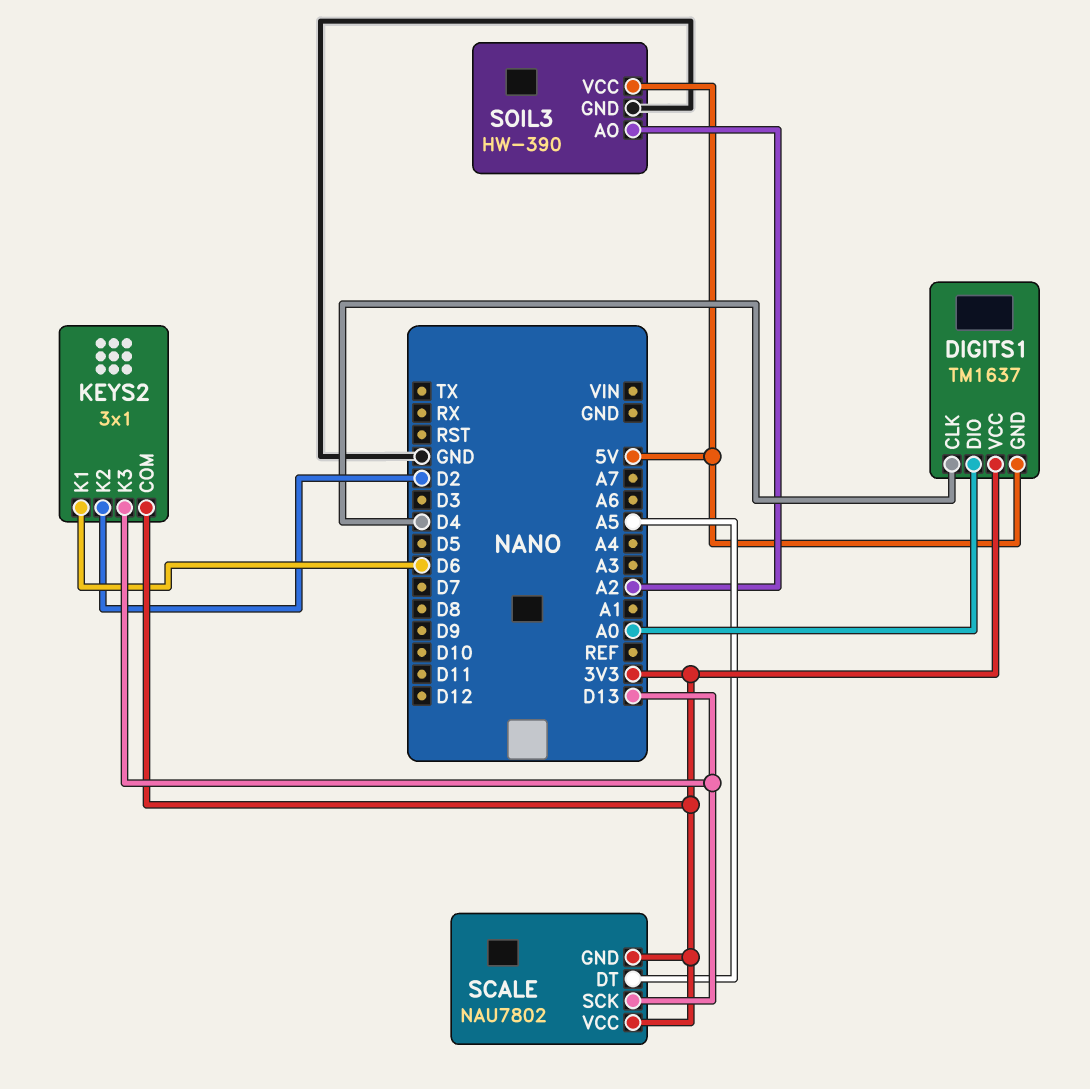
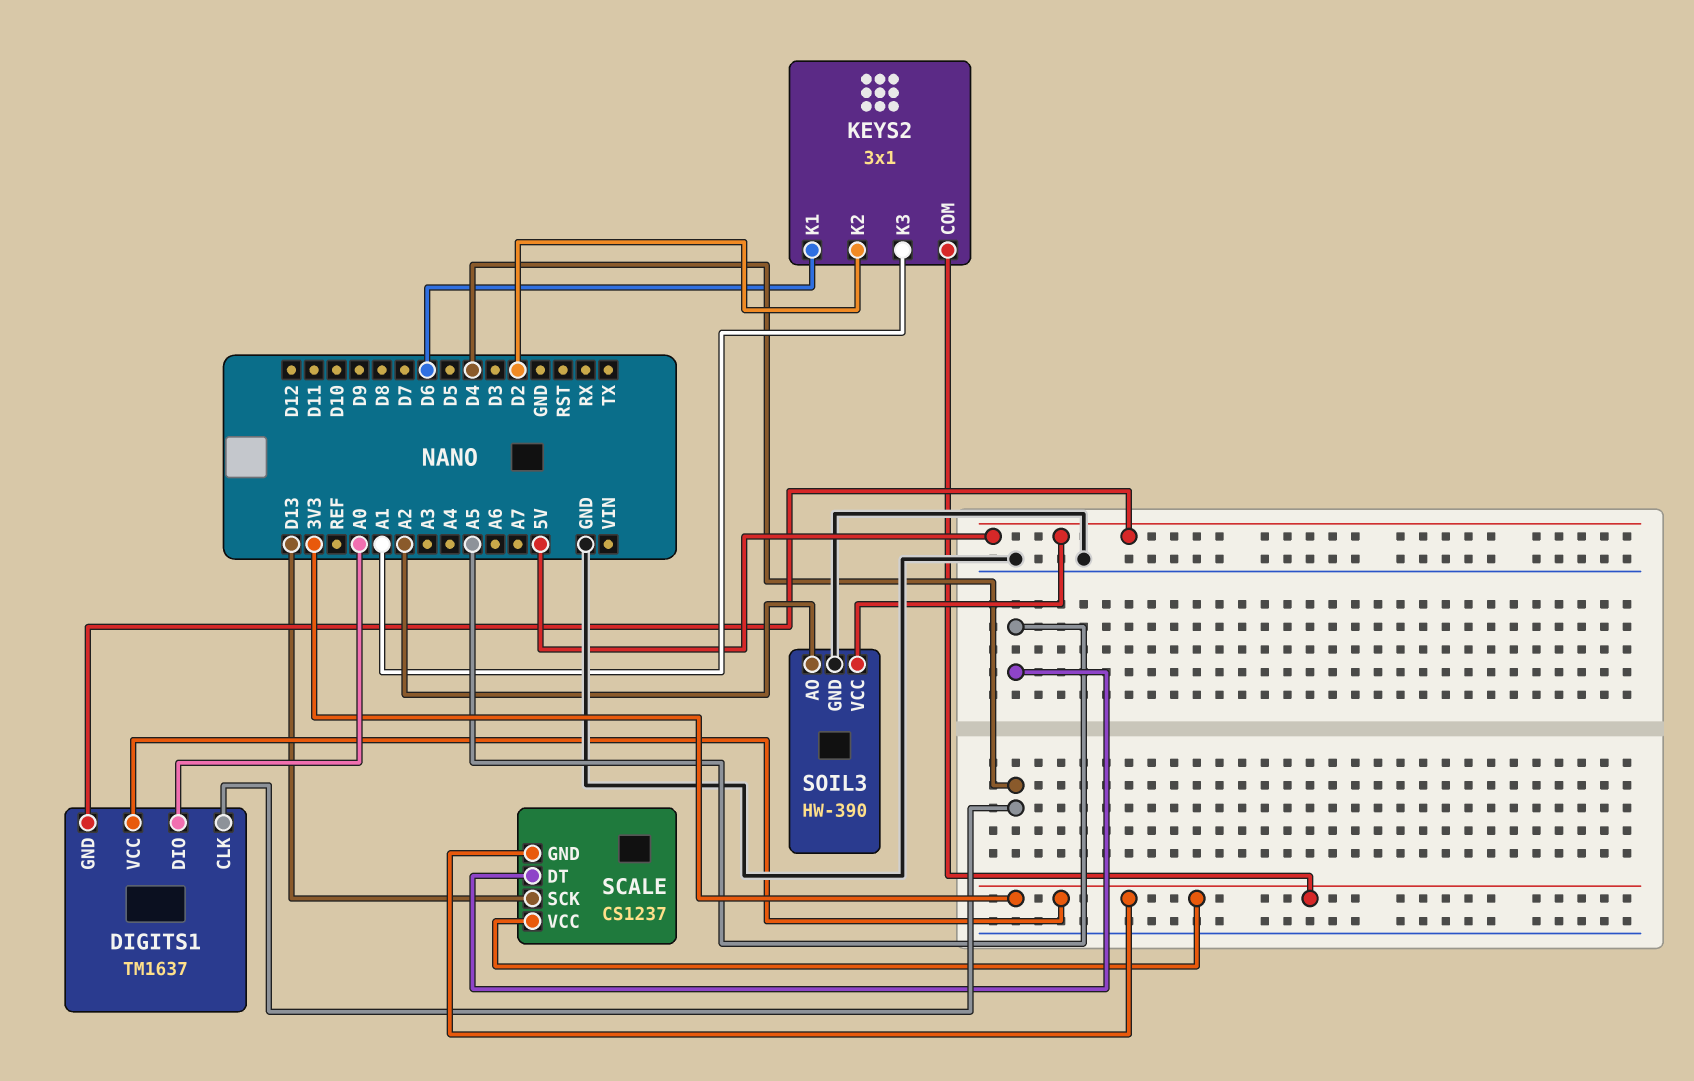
KEYS2 pin K3: D13 -> A1
SCALE: NAU7802 -> CS1237

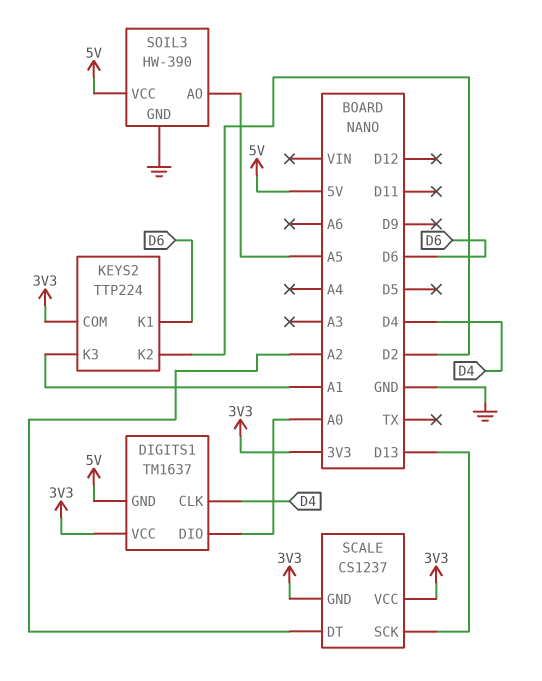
KEYS2: 3x1 -> TTP224
SCALE pin DT: A5 -> A2
SOIL3 pin AO: A2 -> A5

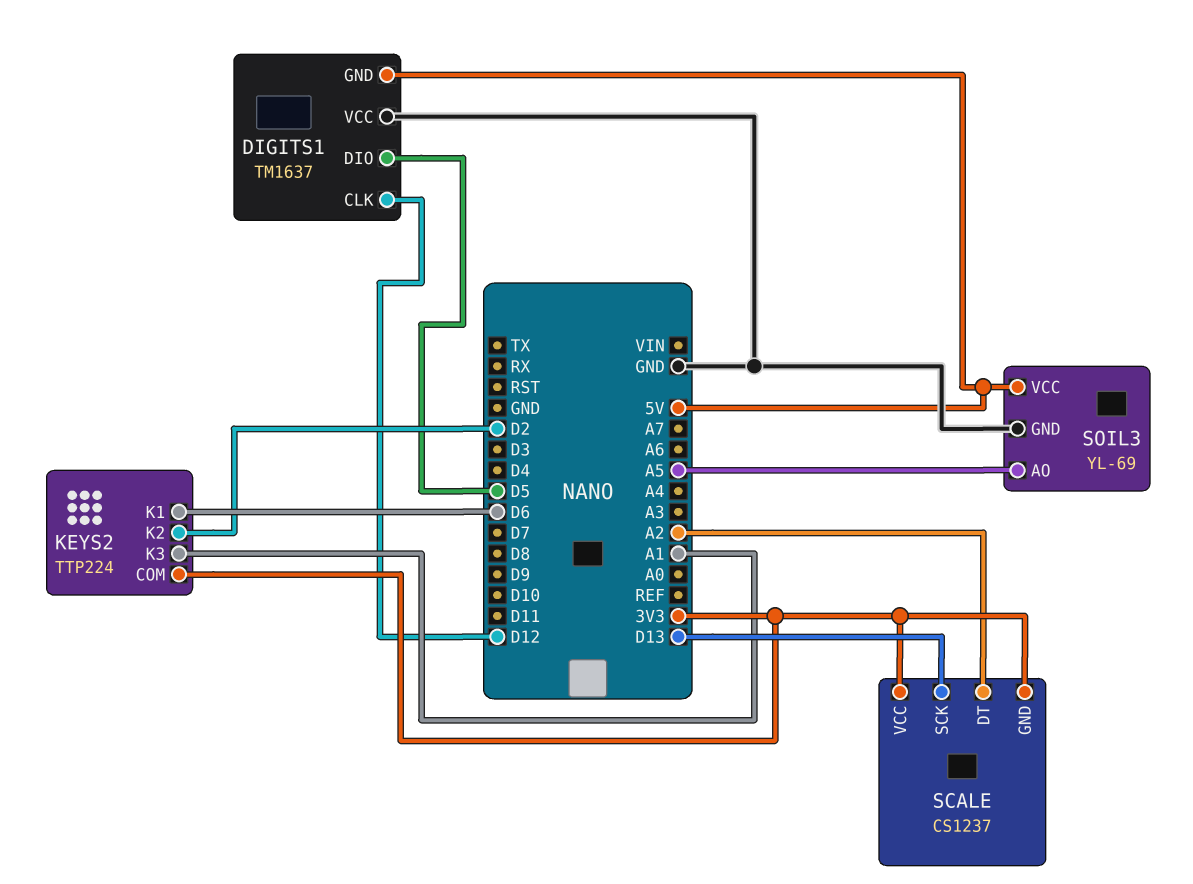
DIGITS1 pin CLK: D4 -> D12
DIGITS1 pin DIO: A0 -> D5
DIGITS1 pin VCC: 3V3 -> GND
SOIL3: HW-390 -> YL-69

